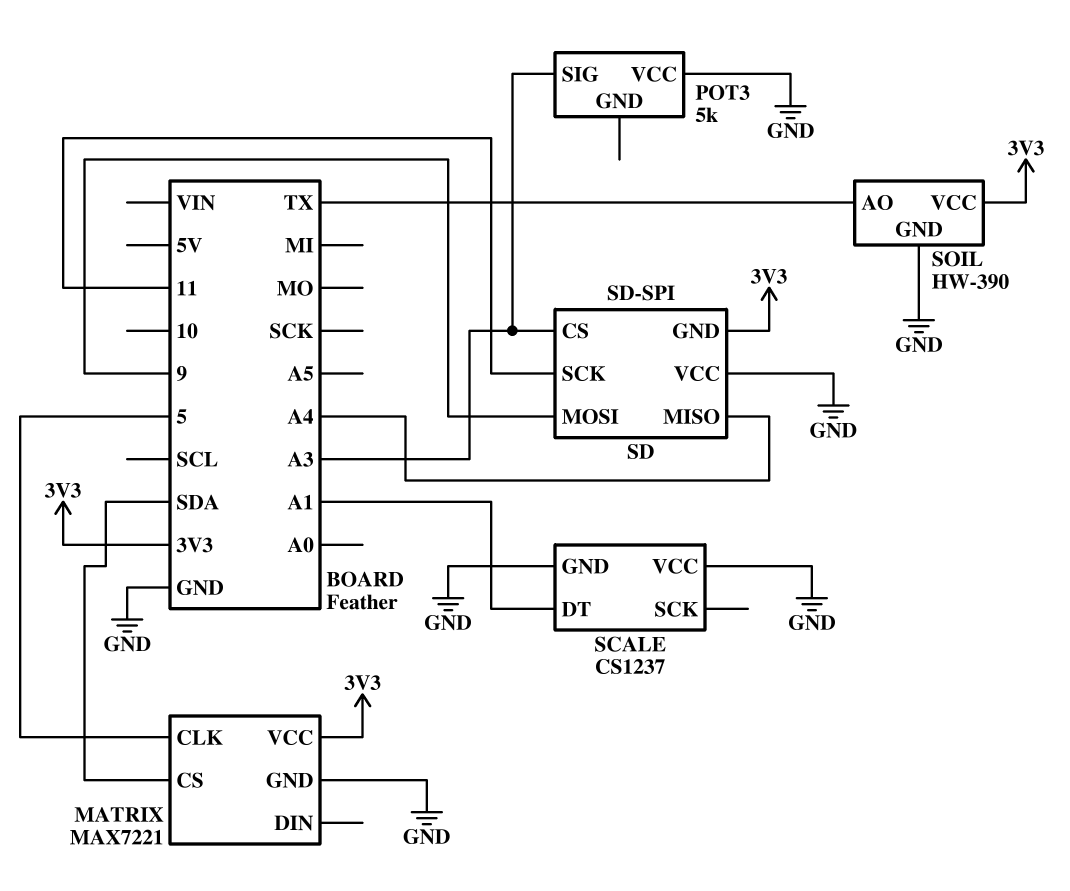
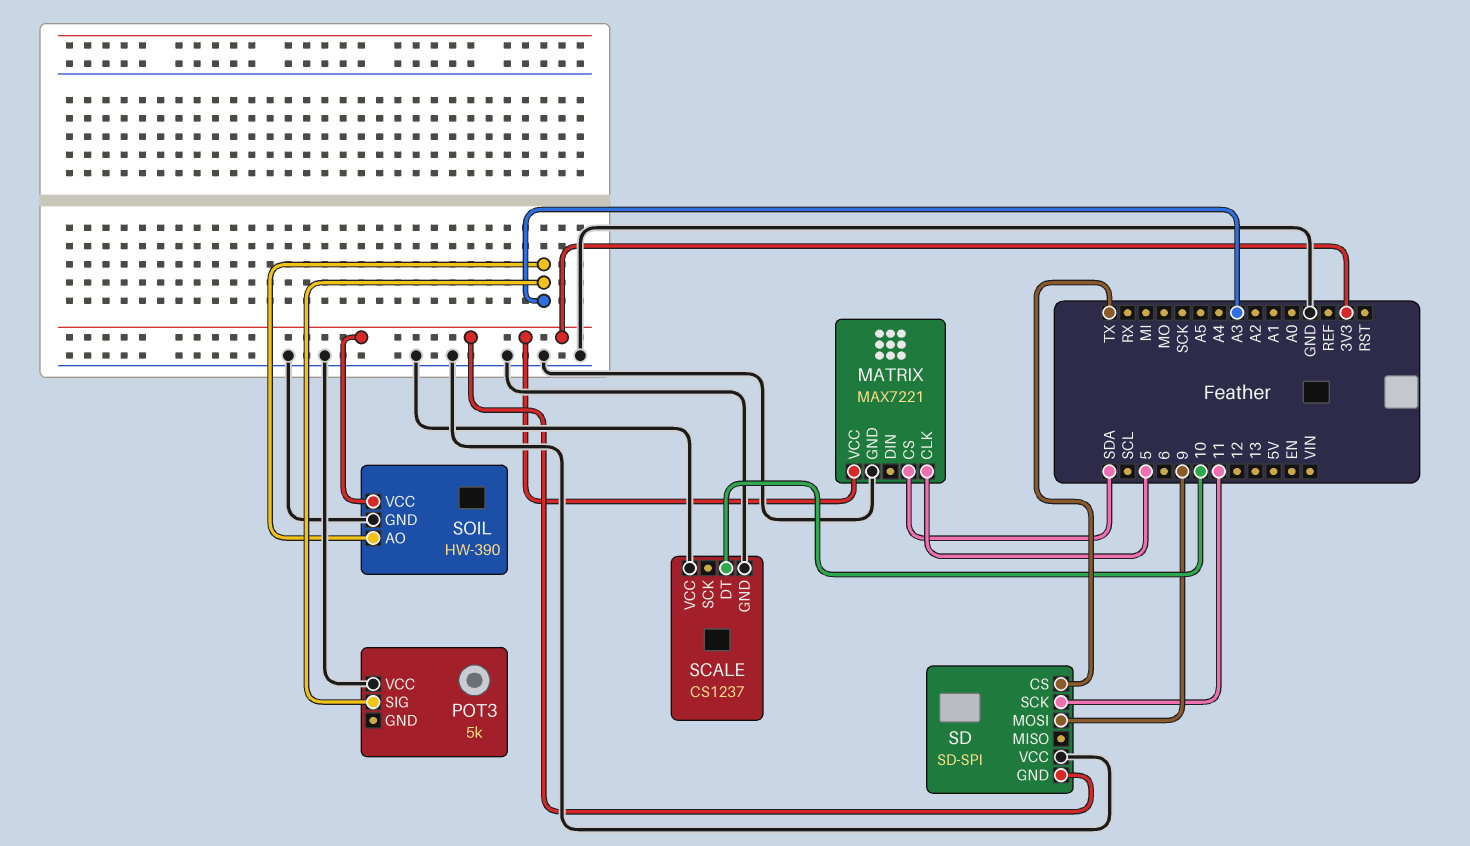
SCALE pin DT: A1 -> 10
SD pin CS: A3 -> TX
SD pin MISO: A4 -> none
SOIL pin AO: TX -> A3

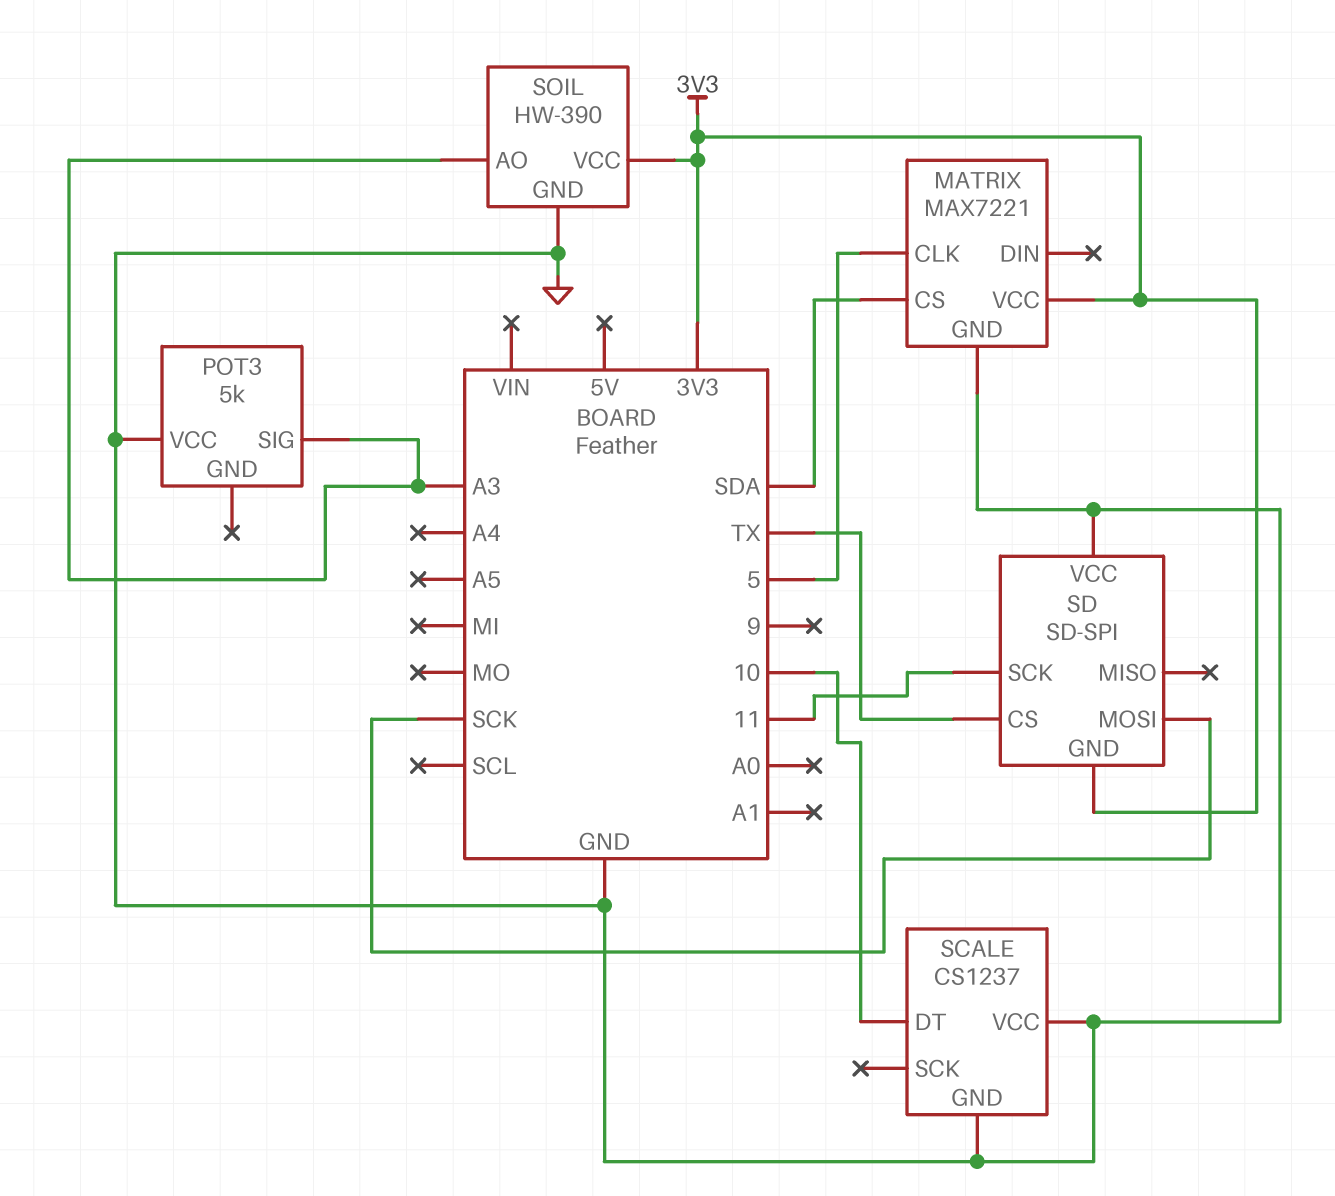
SD pin MOSI: 9 -> SCK

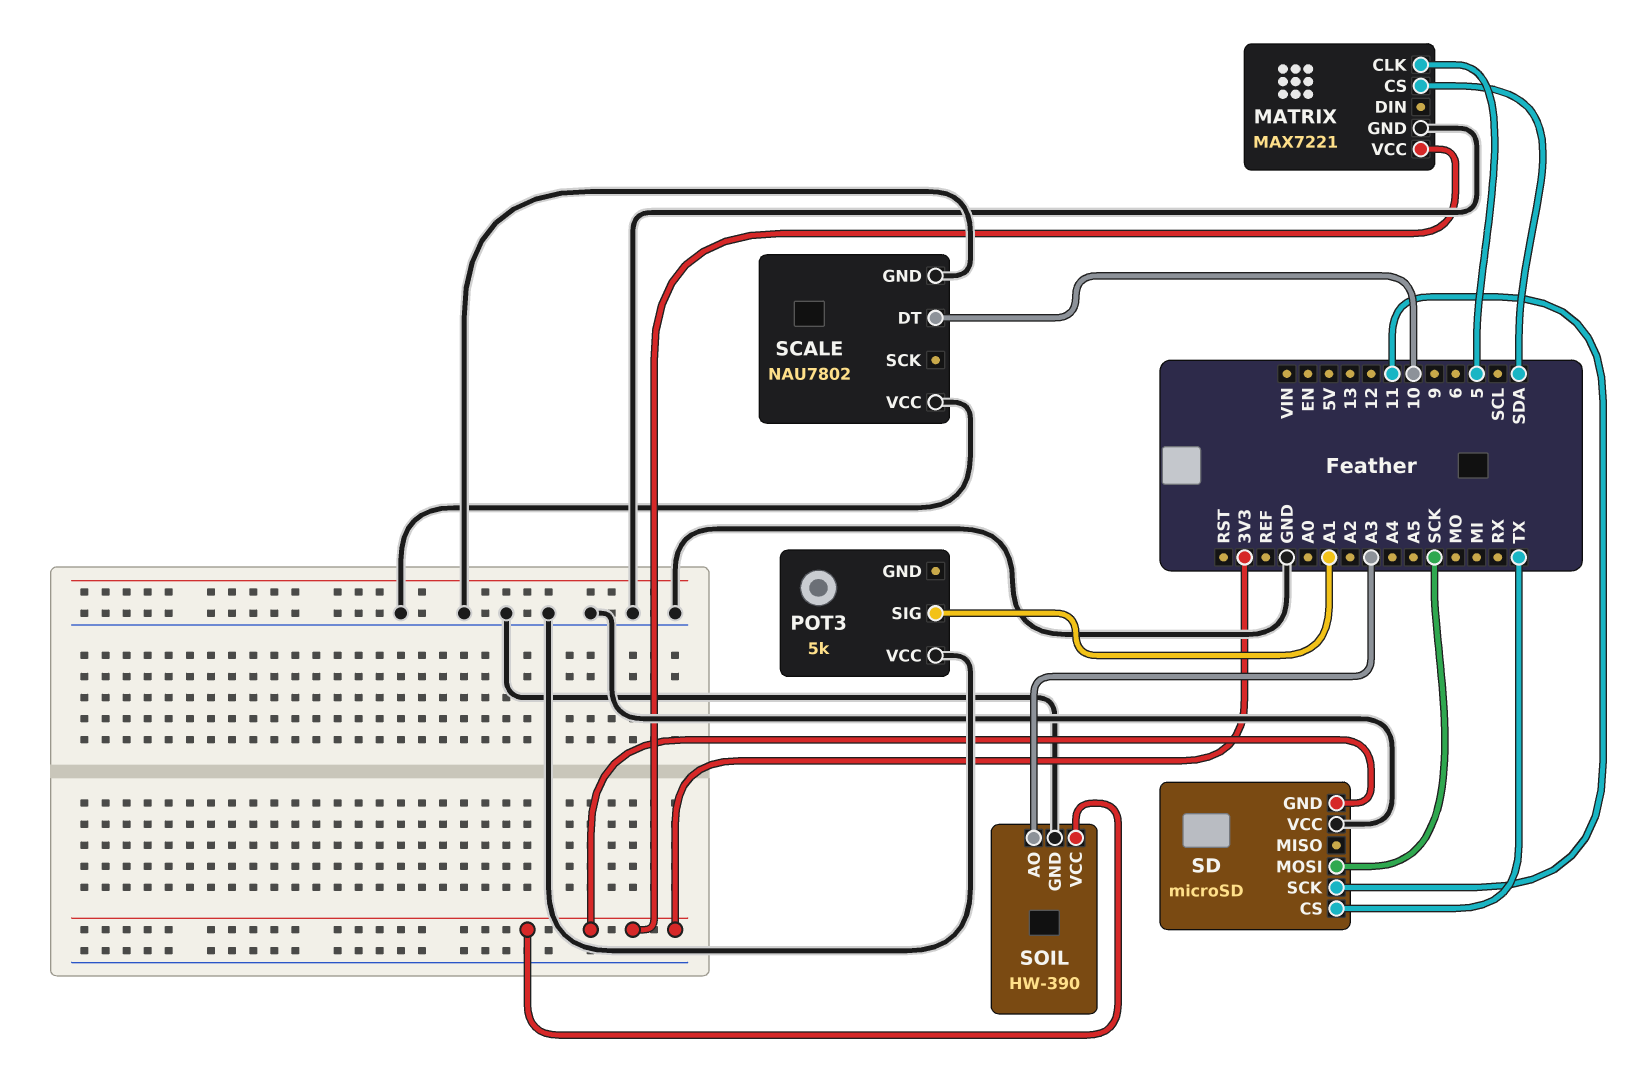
POT3 pin SIG: A3 -> A1
SCALE: CS1237 -> NAU7802
SD: SD-SPI -> microSD

